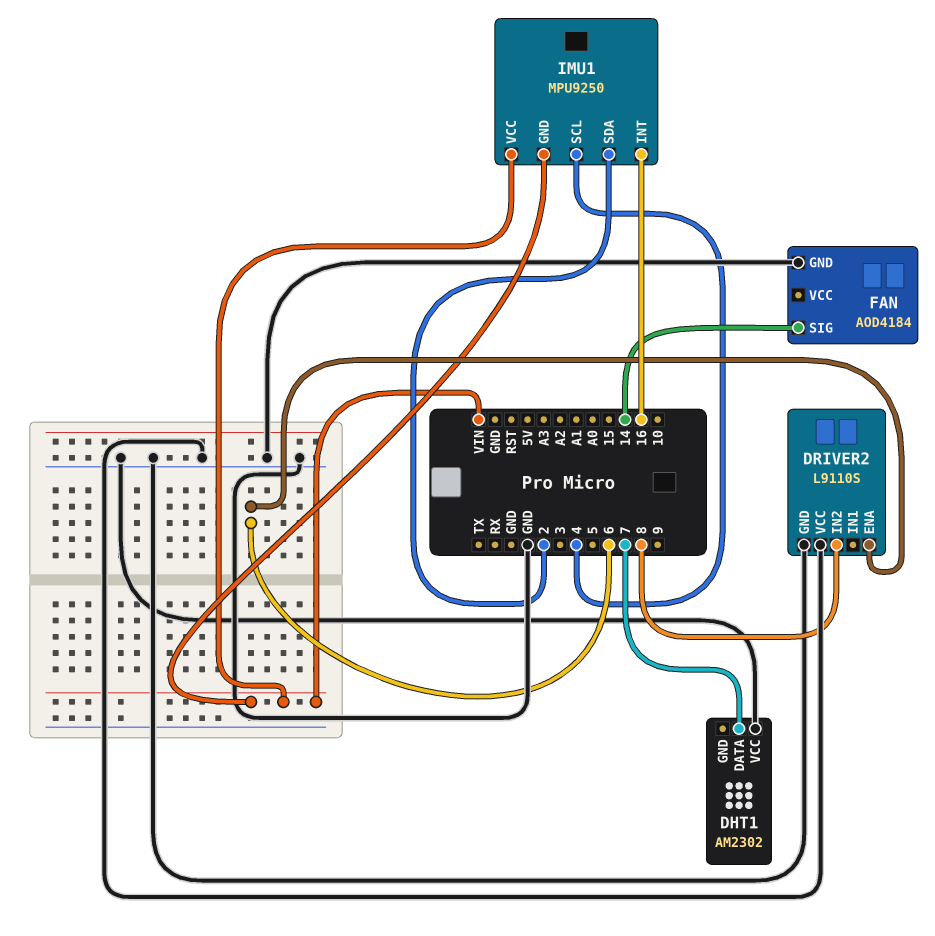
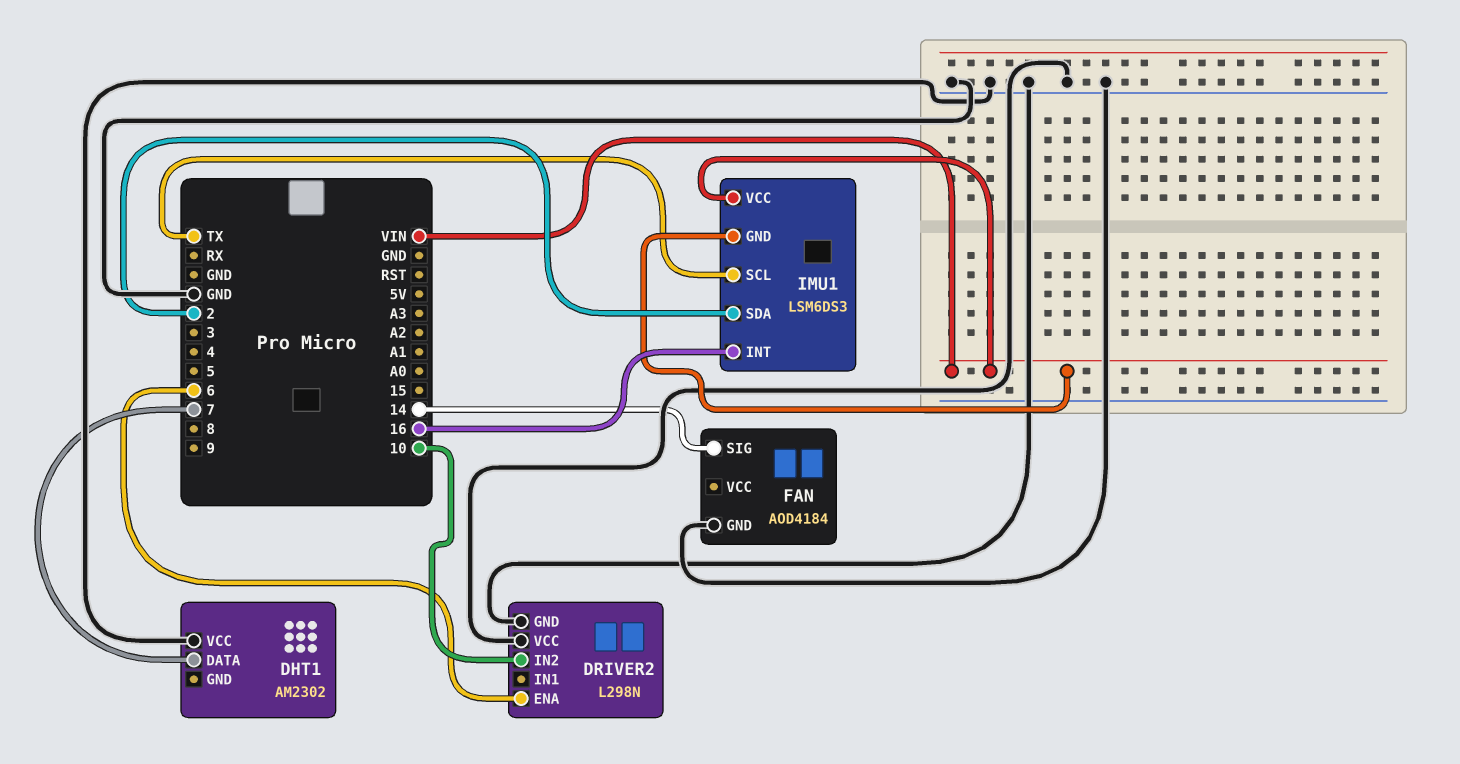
DRIVER2: L9110S -> L298N
DRIVER2 pin IN2: 8 -> 10
IMU1: MPU9250 -> LSM6DS3
IMU1 pin SCL: 4 -> TX

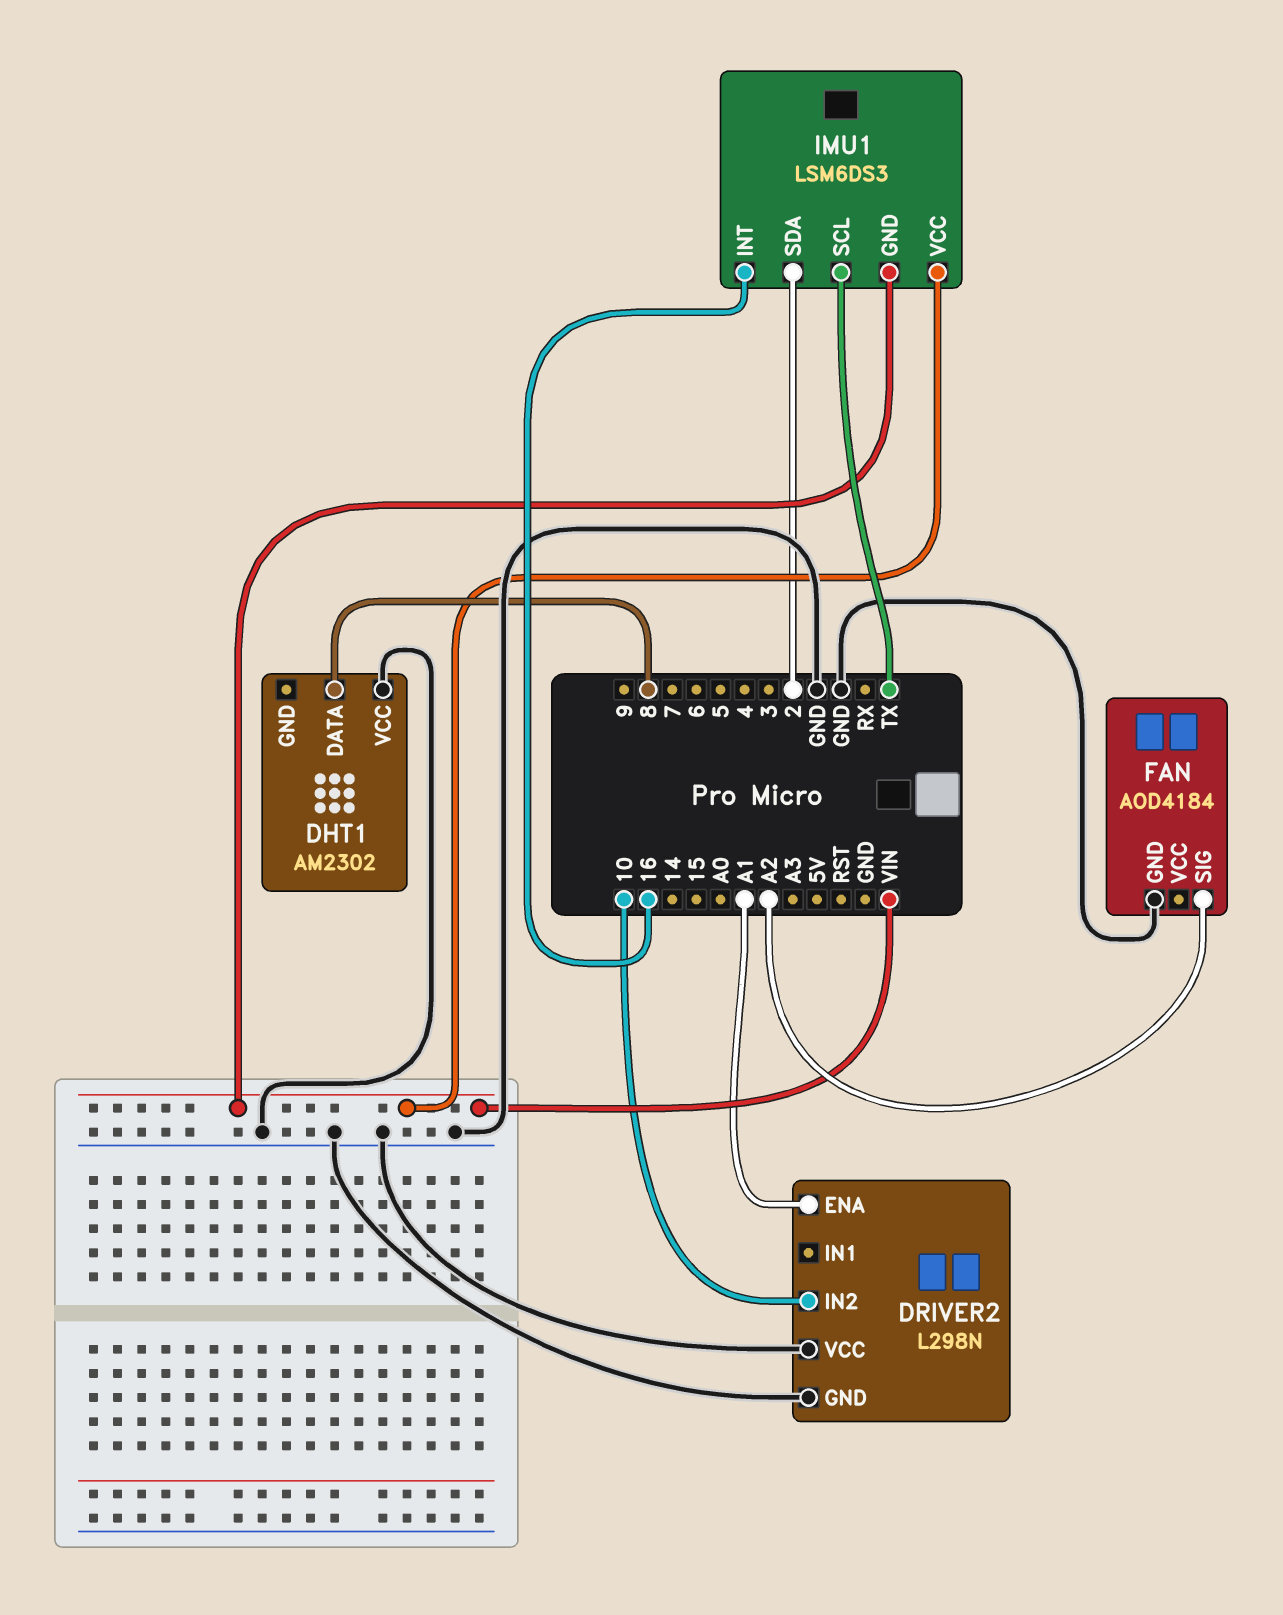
DHT1 pin DATA: 7 -> 8
DRIVER2 pin ENA: 6 -> A1
FAN pin SIG: 14 -> A2

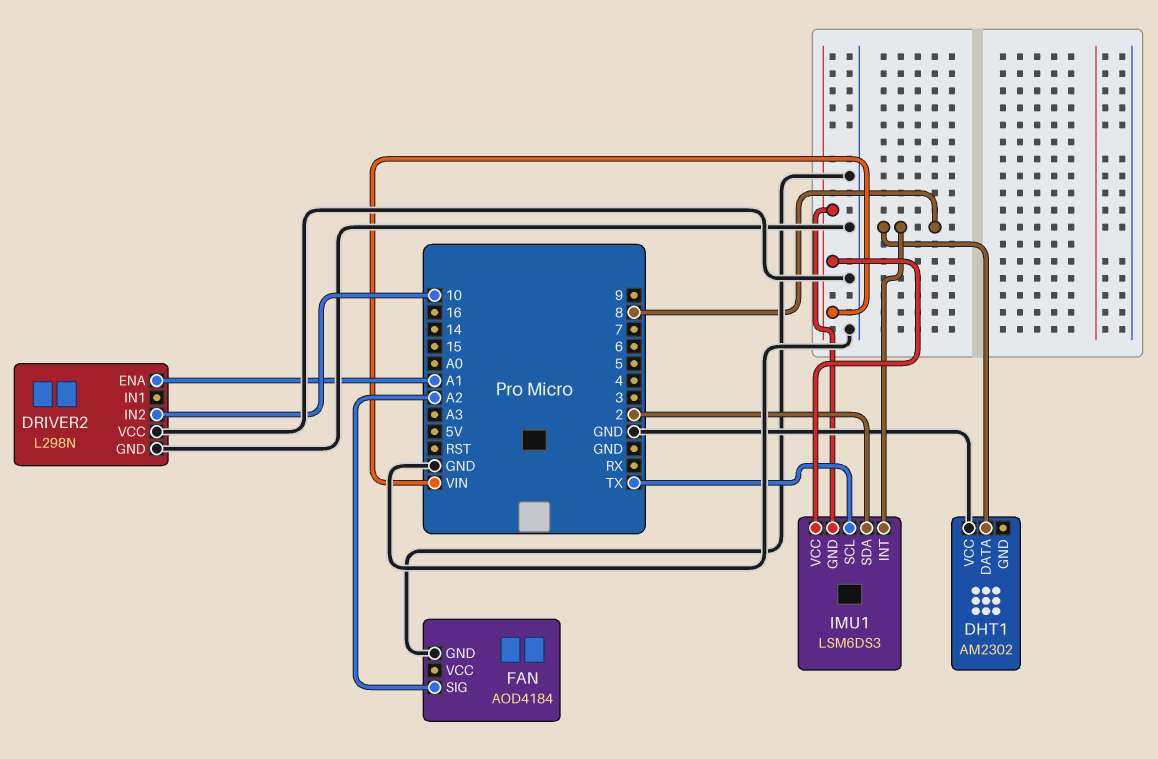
IMU1 pin INT: 16 -> 8

